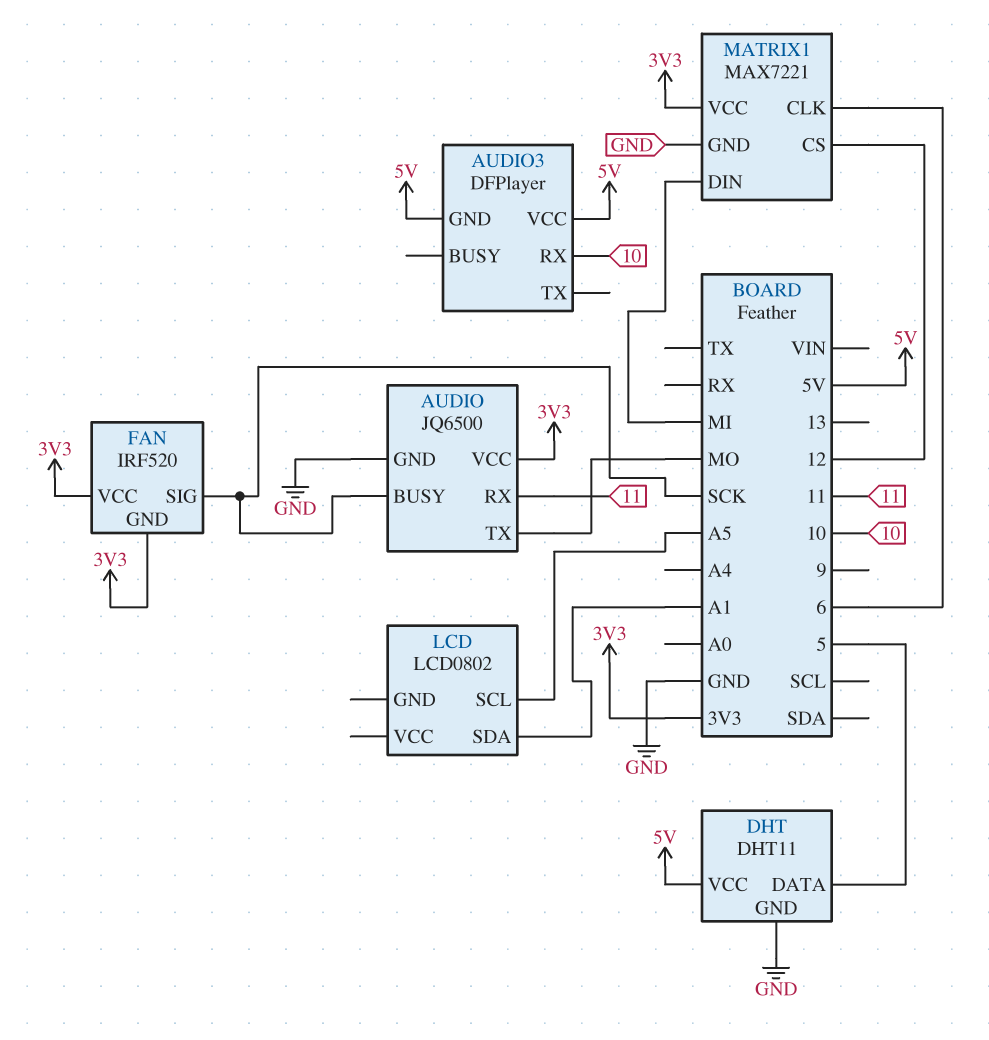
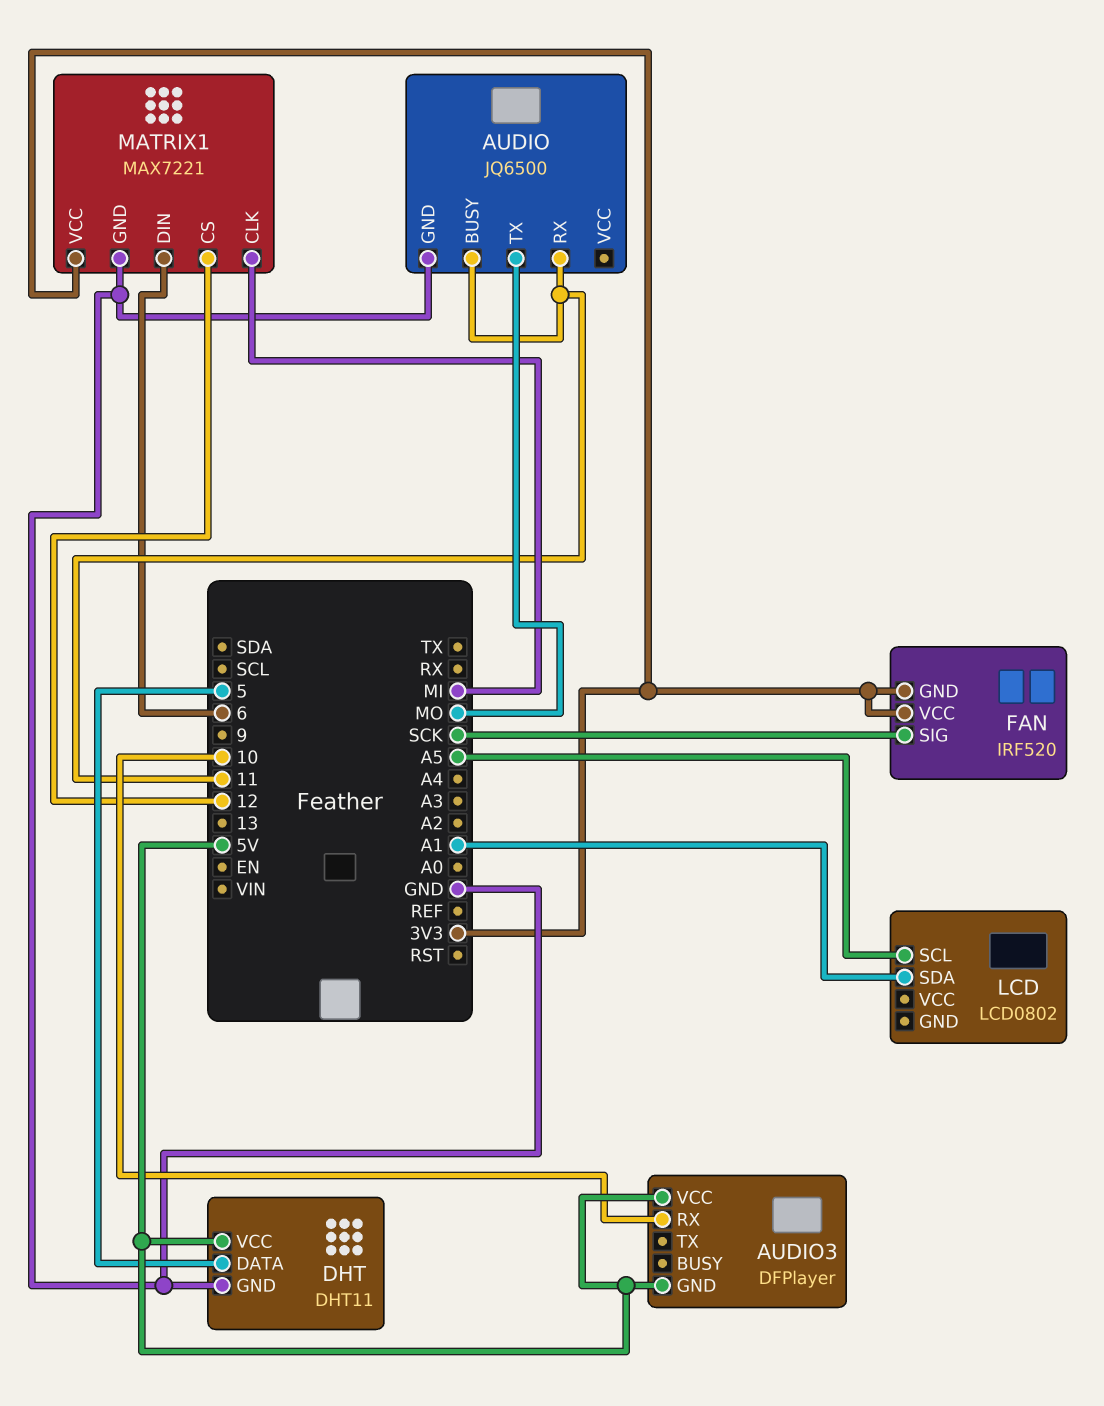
AUDIO pin BUSY: SCK -> 11
AUDIO pin VCC: 3V3 -> none
MATRIX1 pin CLK: 6 -> MI
MATRIX1 pin DIN: MI -> 6

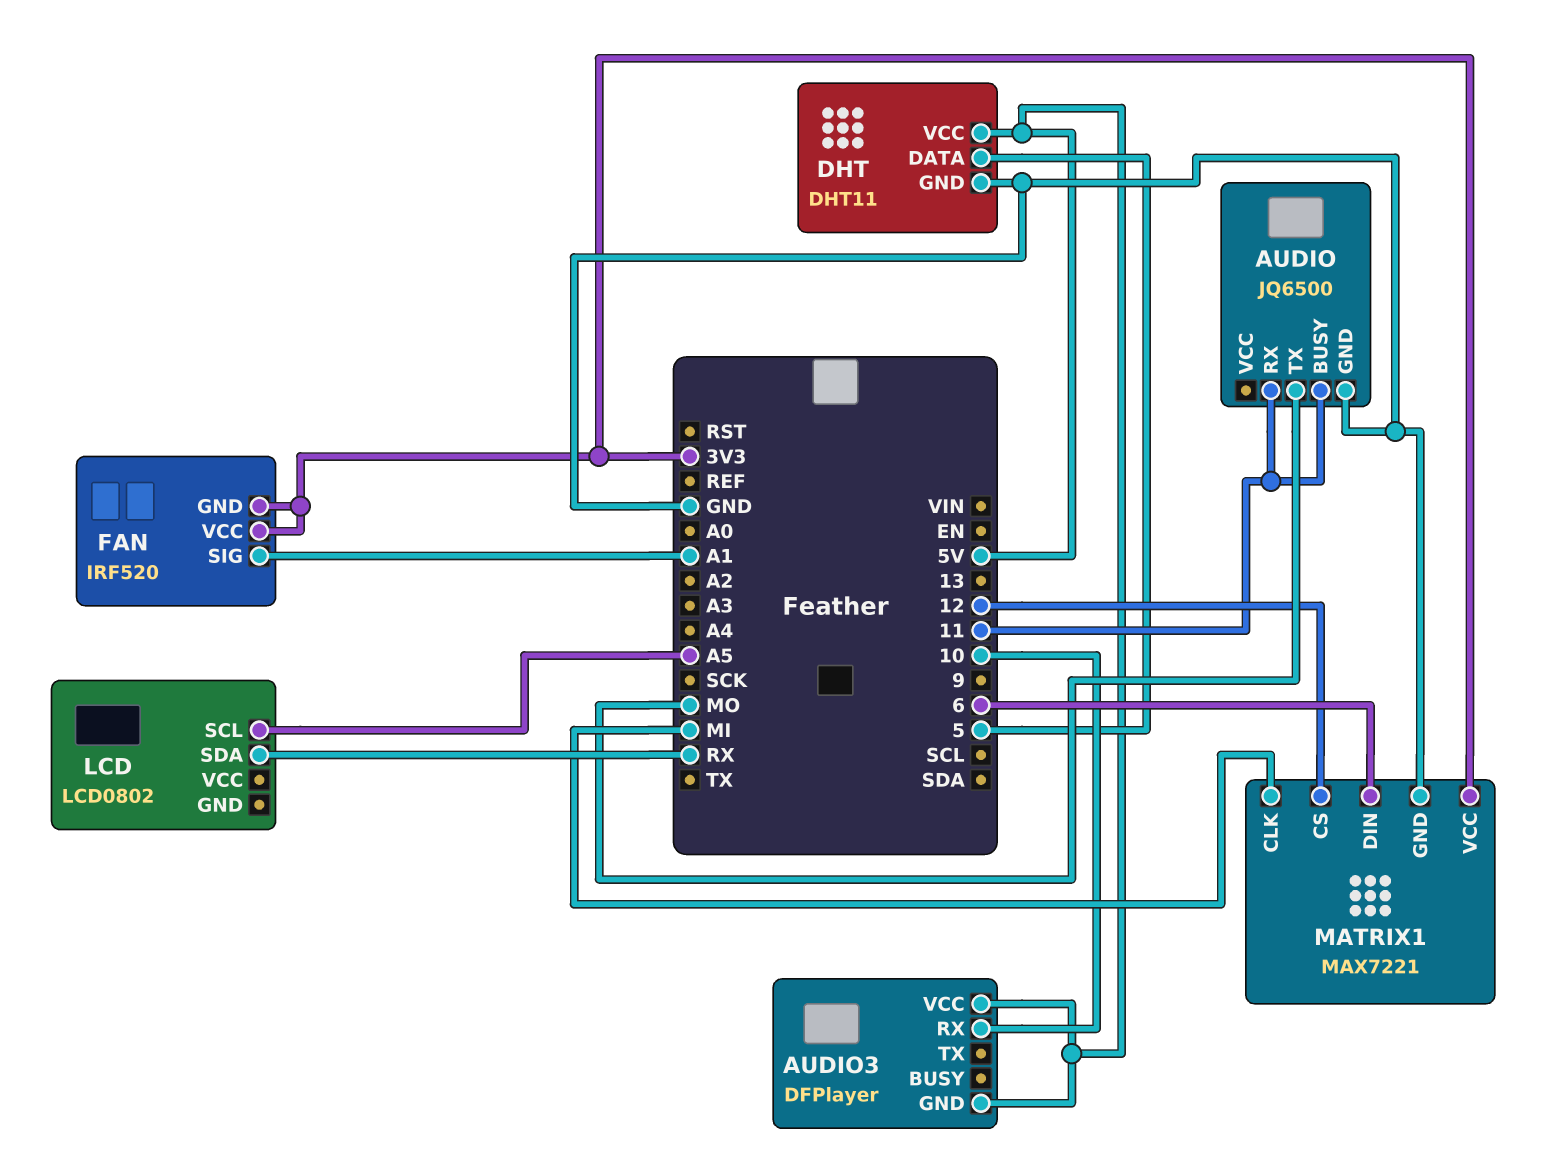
FAN pin SIG: SCK -> A1
LCD pin SDA: A1 -> RX

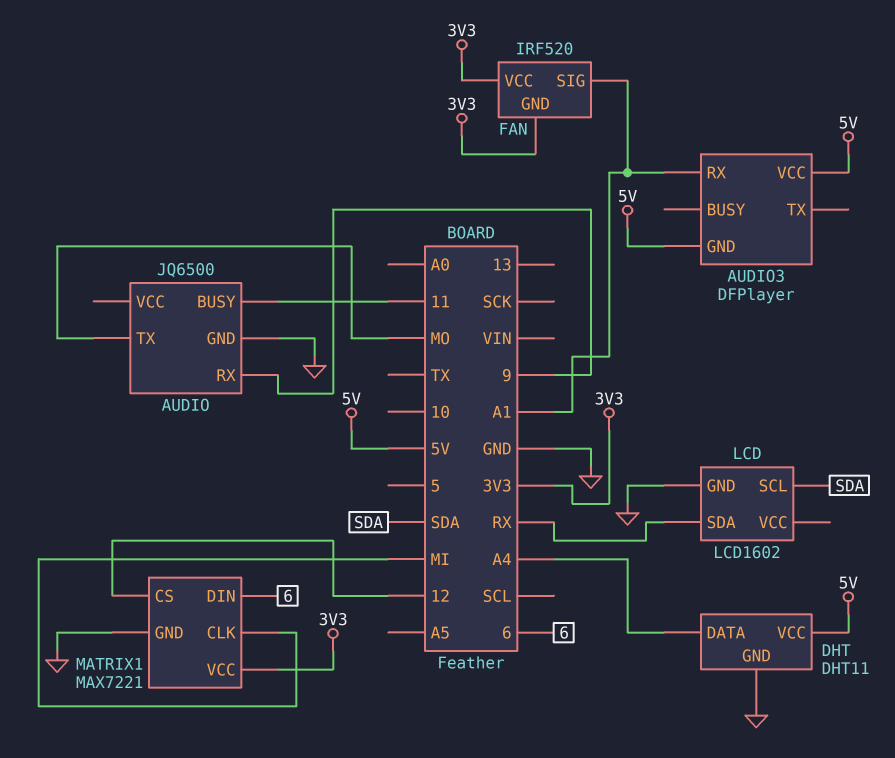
AUDIO pin RX: 11 -> 9
AUDIO3 pin RX: 10 -> A1
DHT pin DATA: 5 -> A4
LCD: LCD0802 -> LCD1602
LCD pin GND: none -> GND
LCD pin SCL: A5 -> SDA

